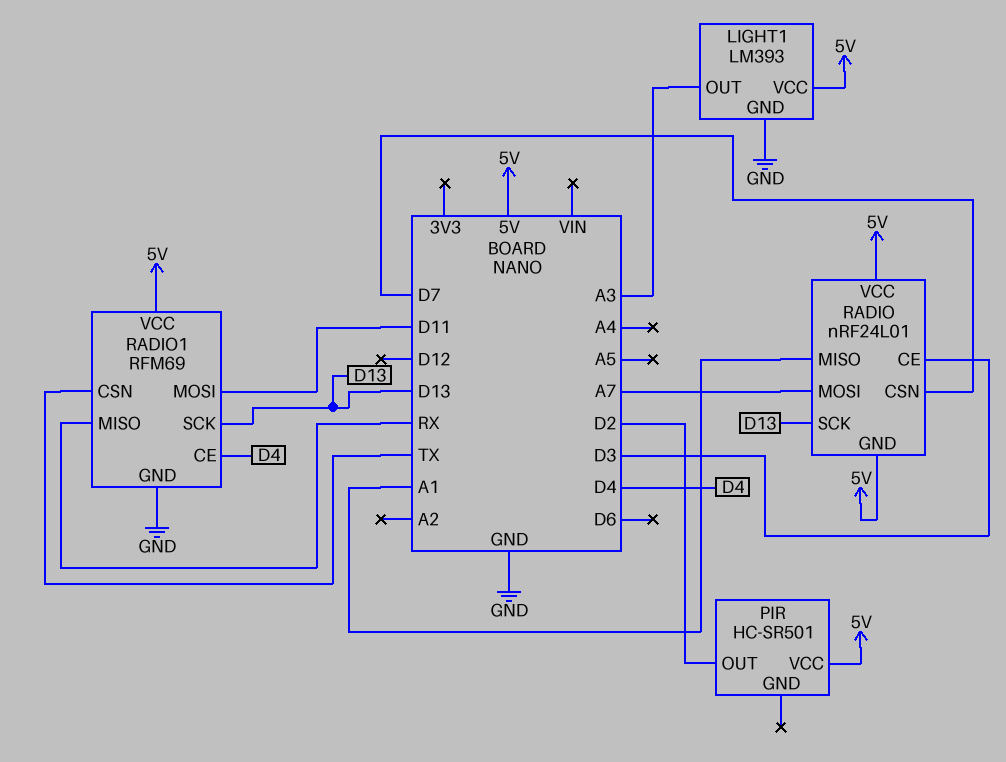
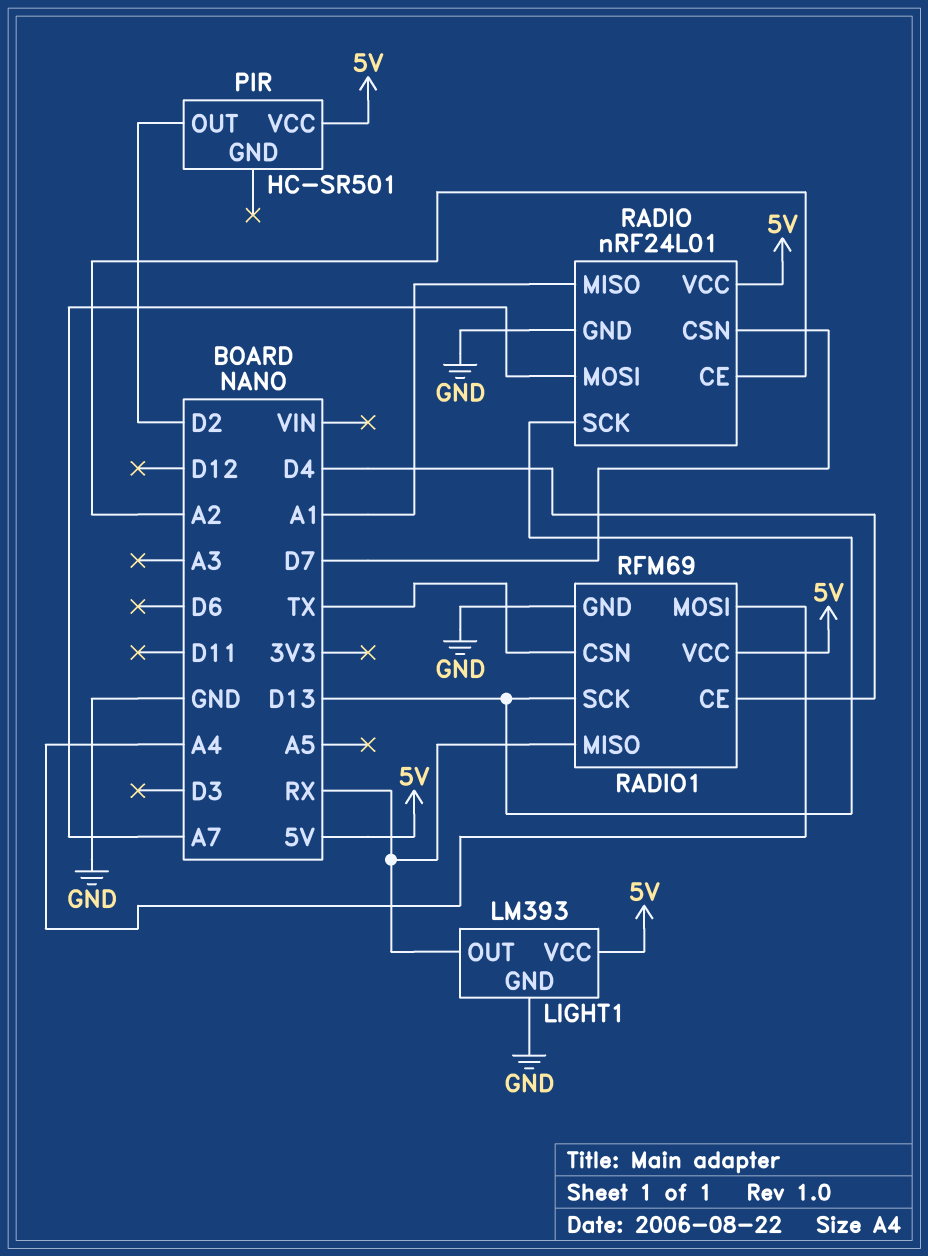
LIGHT1 pin OUT: A3 -> RX
RADIO pin CE: D3 -> A2
RADIO pin GND: 5V -> GND
RADIO1 pin MOSI: D11 -> A4

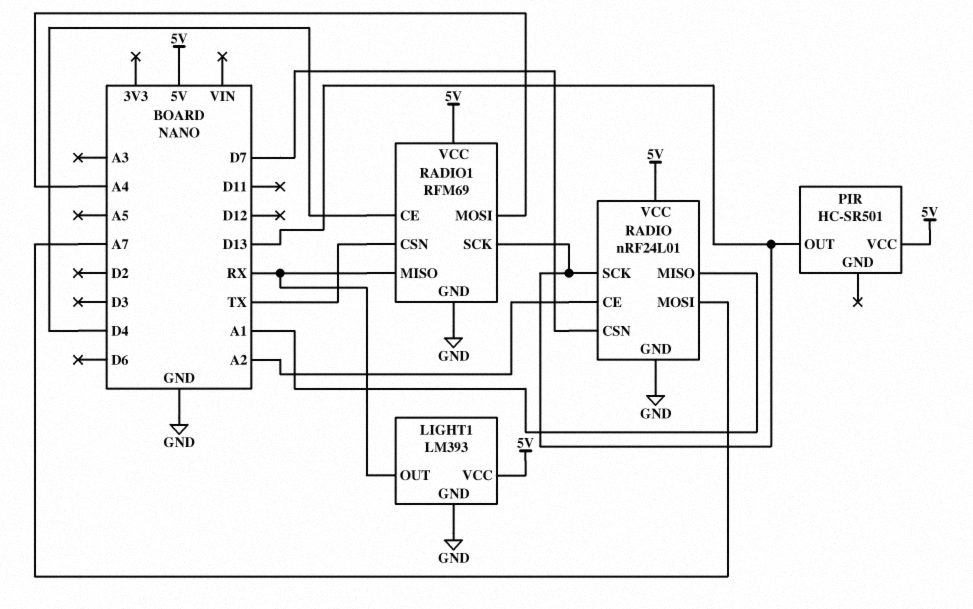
PIR pin OUT: D2 -> D13

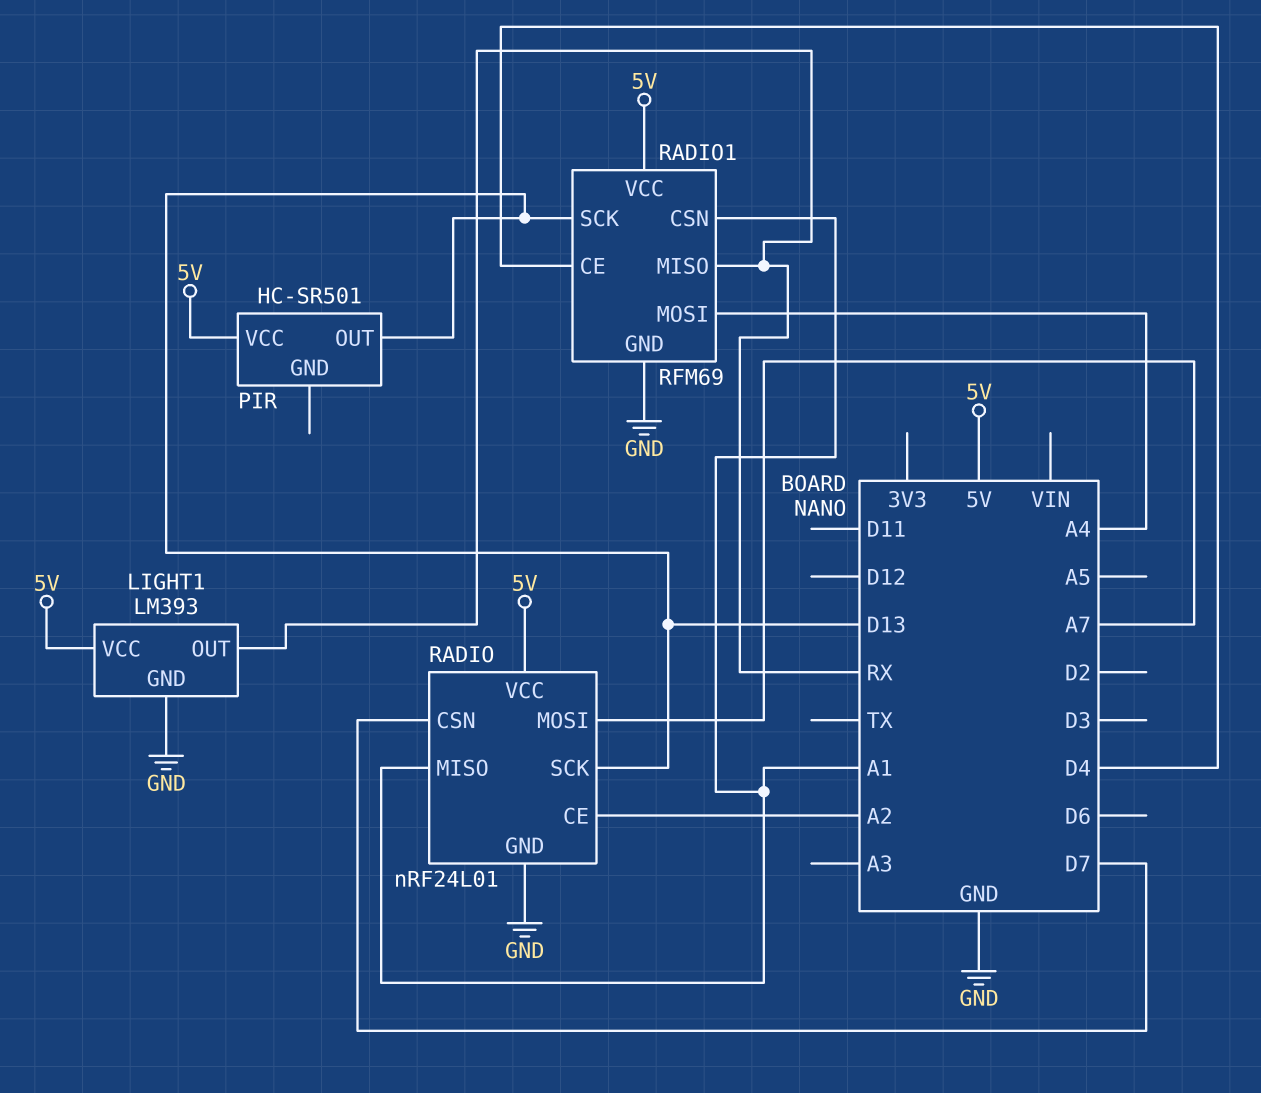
RADIO1 pin CSN: TX -> A1

